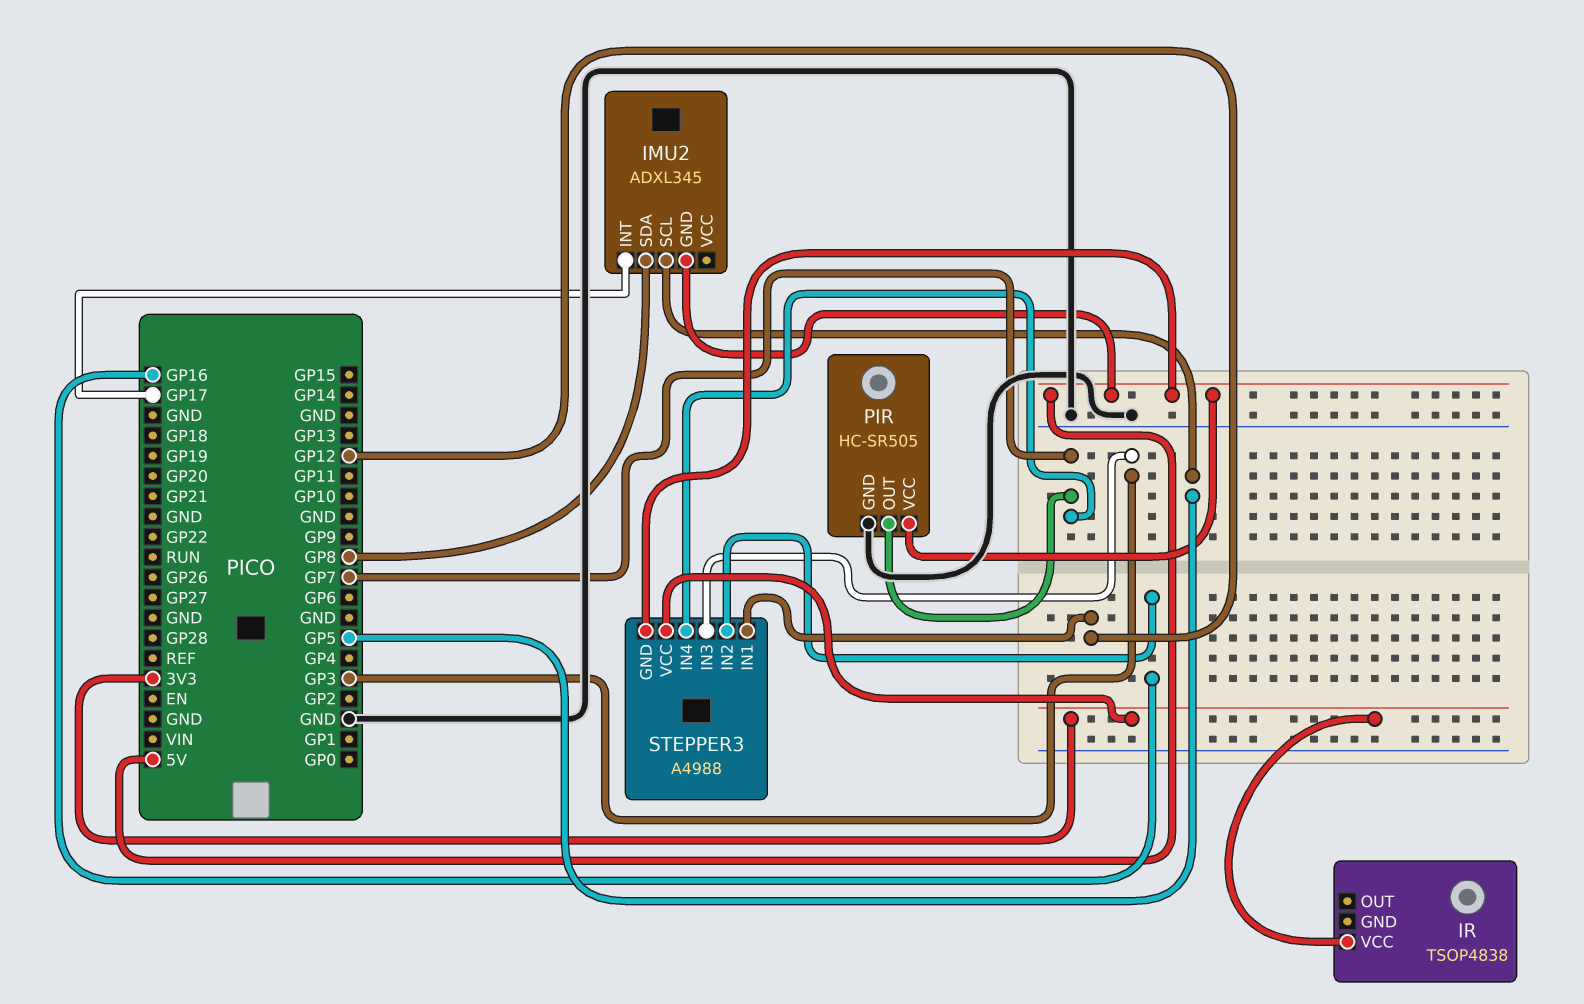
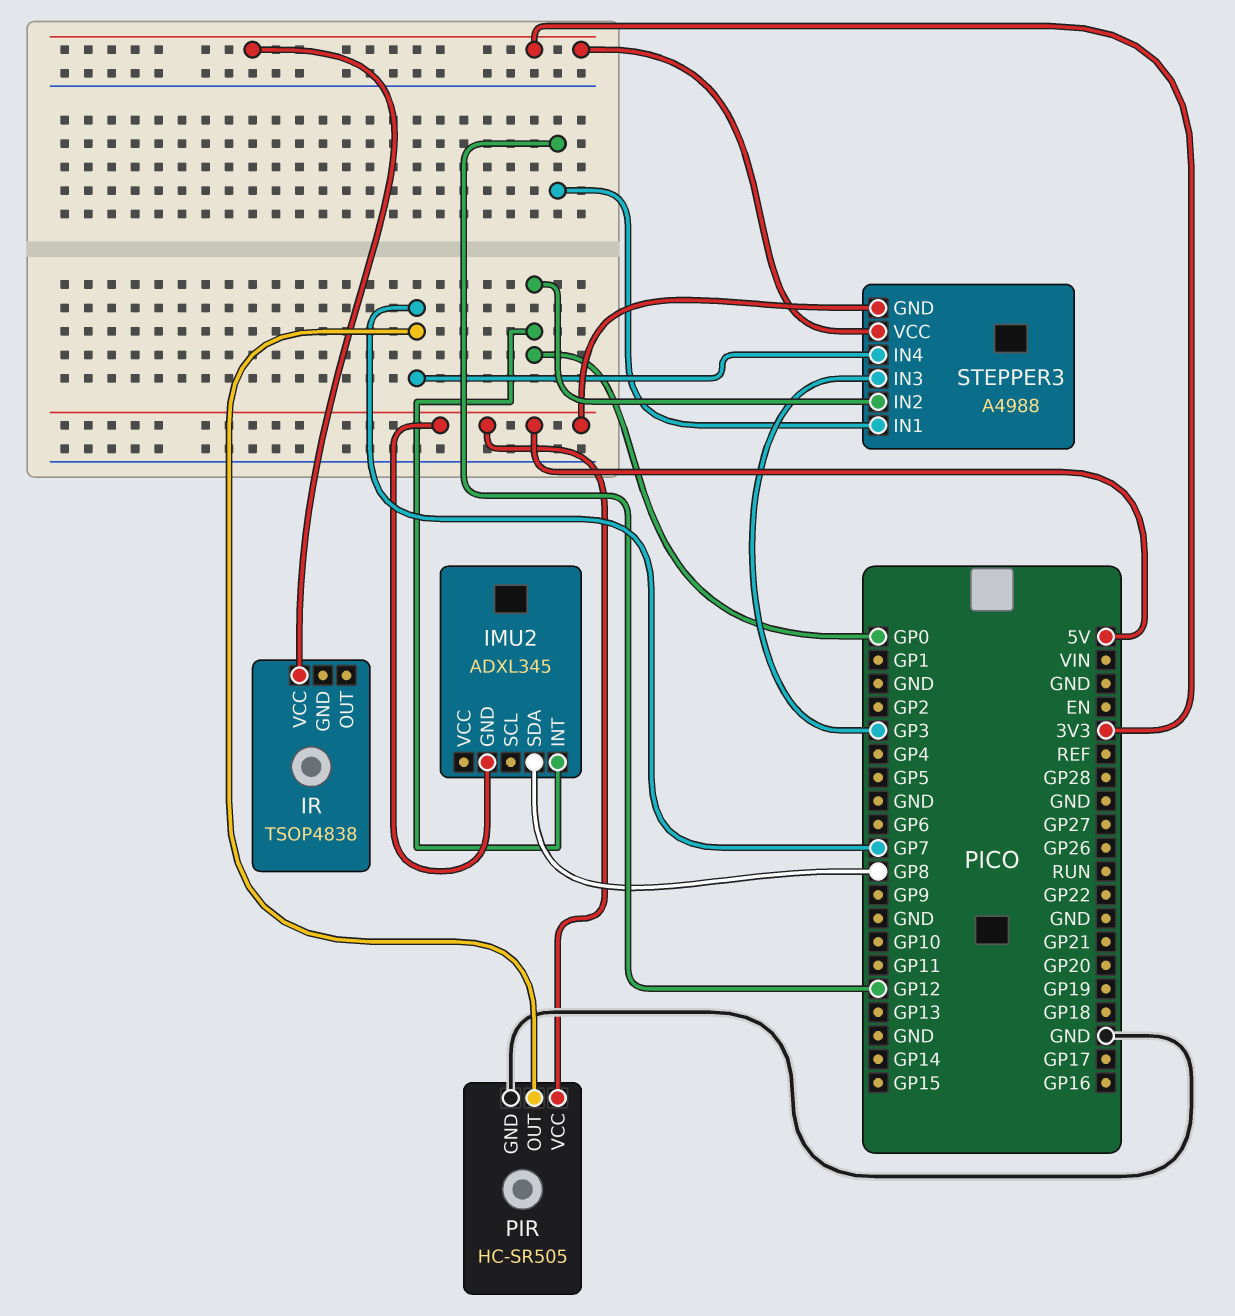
IMU2 pin INT: GP17 -> GP0
IMU2 pin SCL: GP5 -> none
STEPPER3 pin IN2: GP16 -> GP0

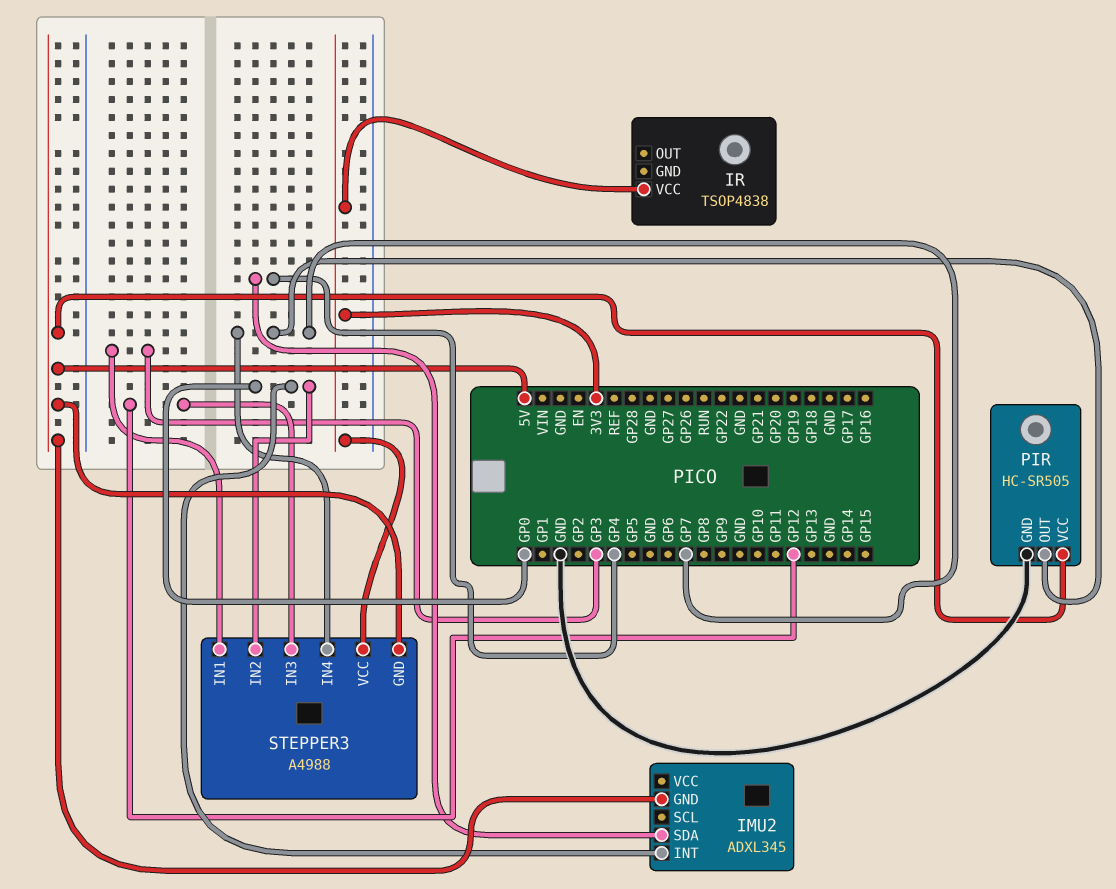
IMU2 pin SDA: GP8 -> GP4
STEPPER3 pin IN1: GP12 -> GP3
STEPPER3 pin IN3: GP3 -> GP12

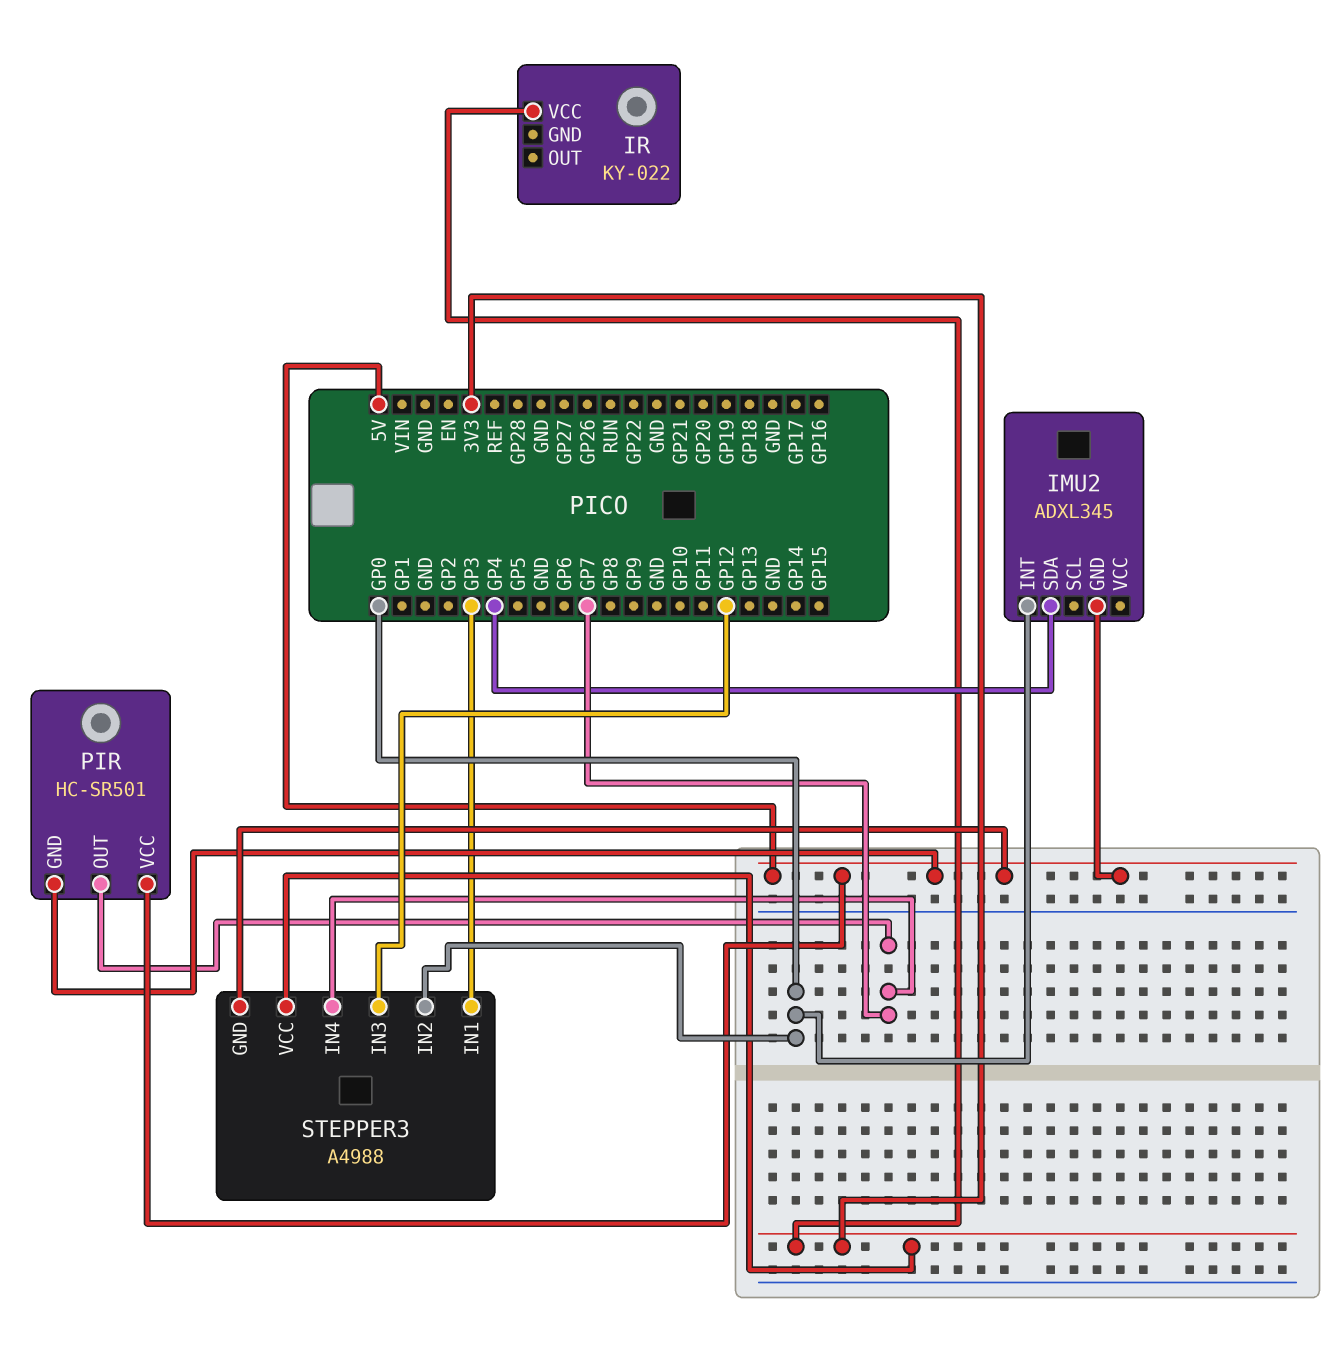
IR: TSOP4838 -> KY-022
PIR: HC-SR505 -> HC-SR501
PIR pin GND: GND -> 5V

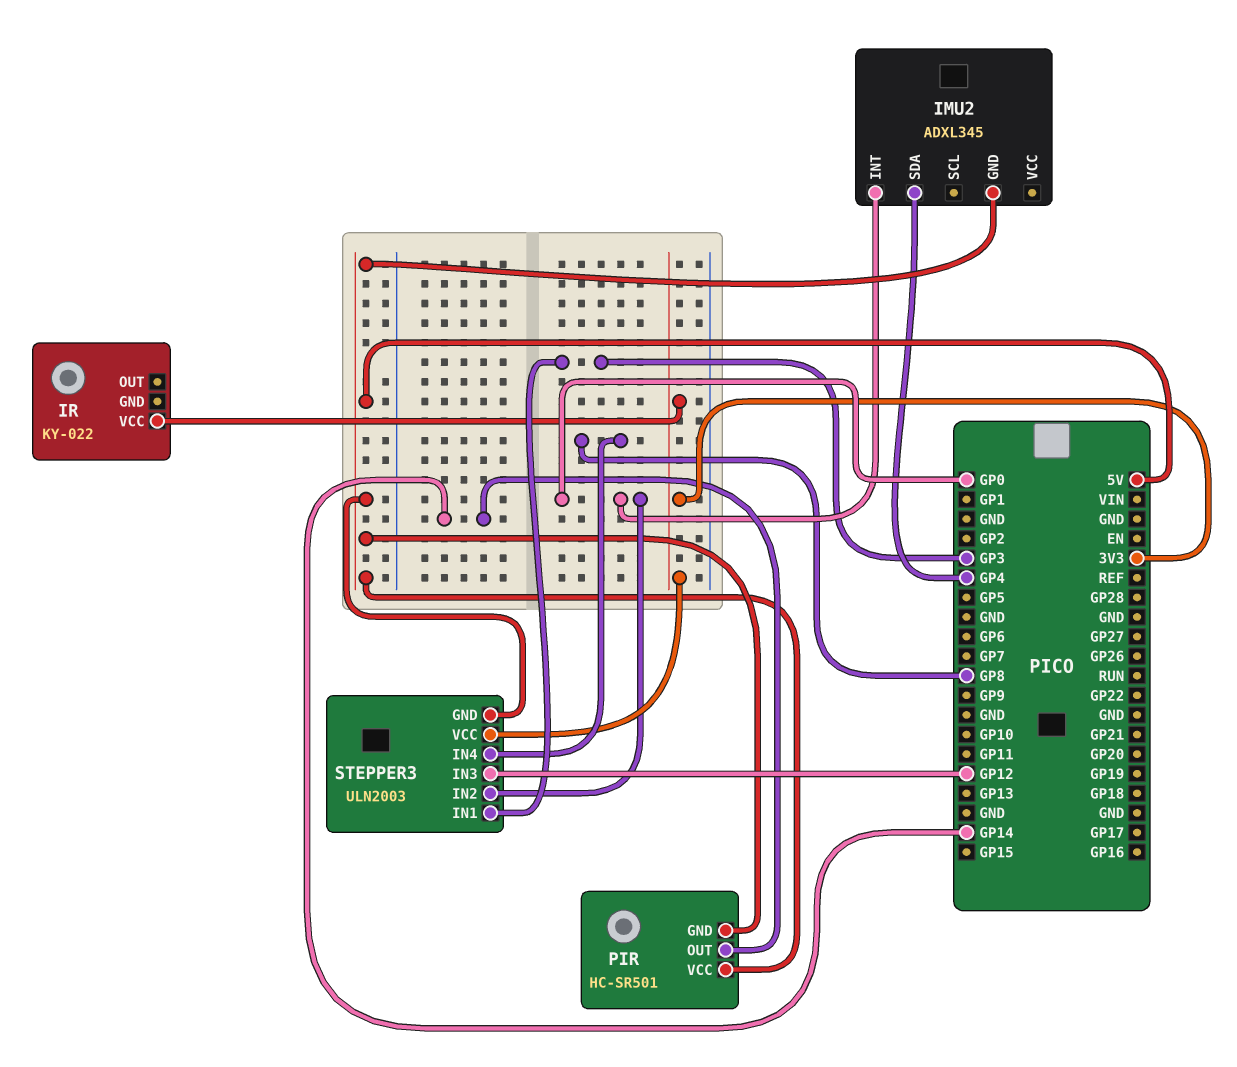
PIR pin OUT: GP7 -> GP14
STEPPER3: A4988 -> ULN2003
STEPPER3 pin IN4: GP7 -> GP8

